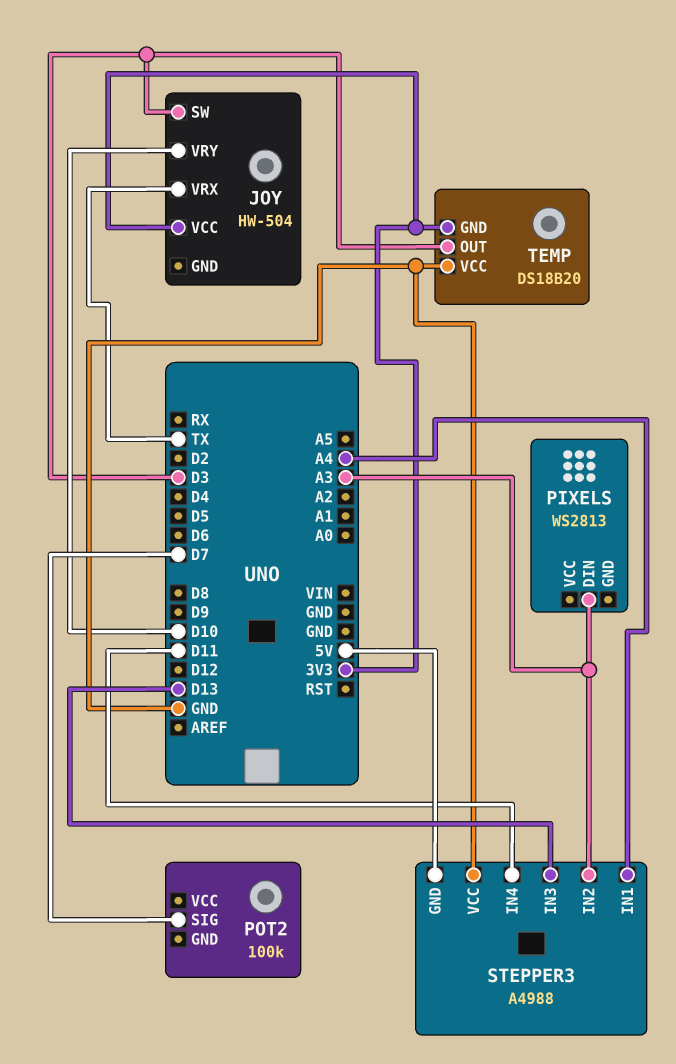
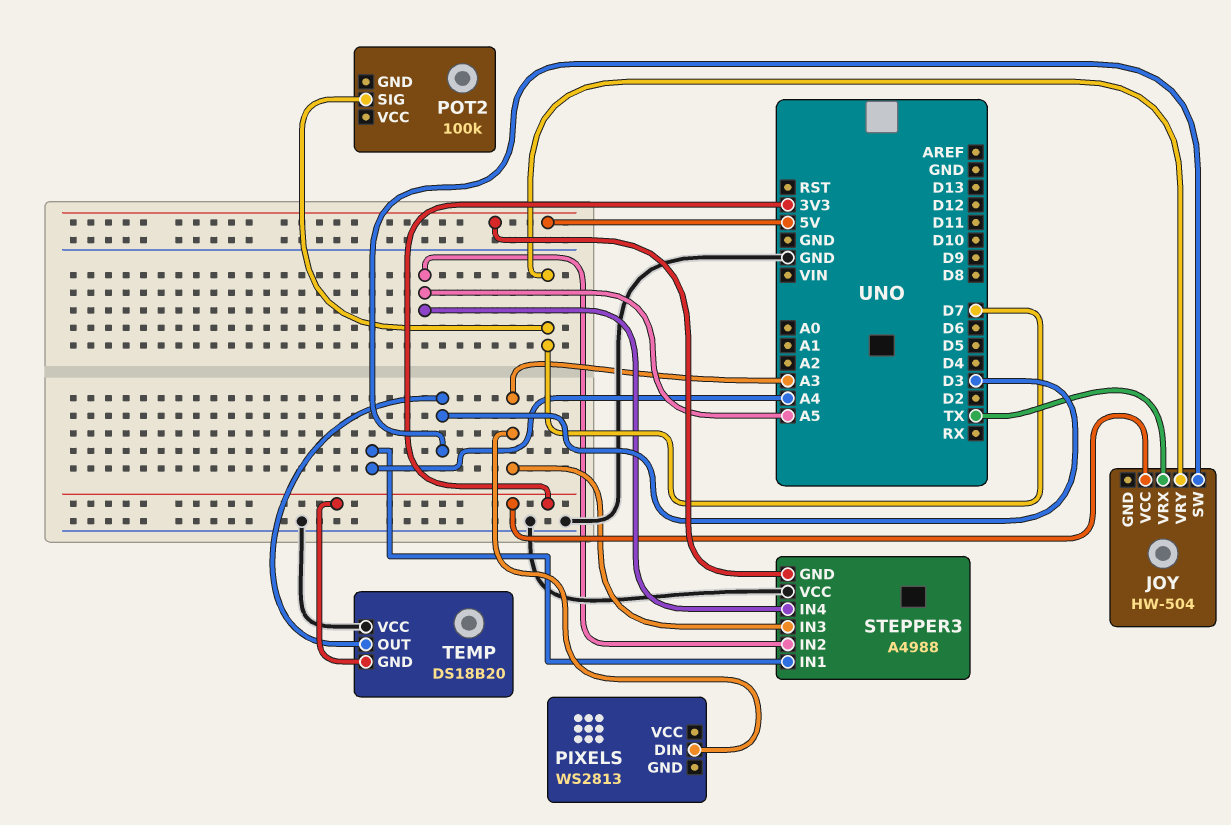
JOY pin VRY: D10 -> D7
STEPPER3 pin IN2: A3 -> A5
STEPPER3 pin IN3: D13 -> A3
STEPPER3 pin IN4: D11 -> A5

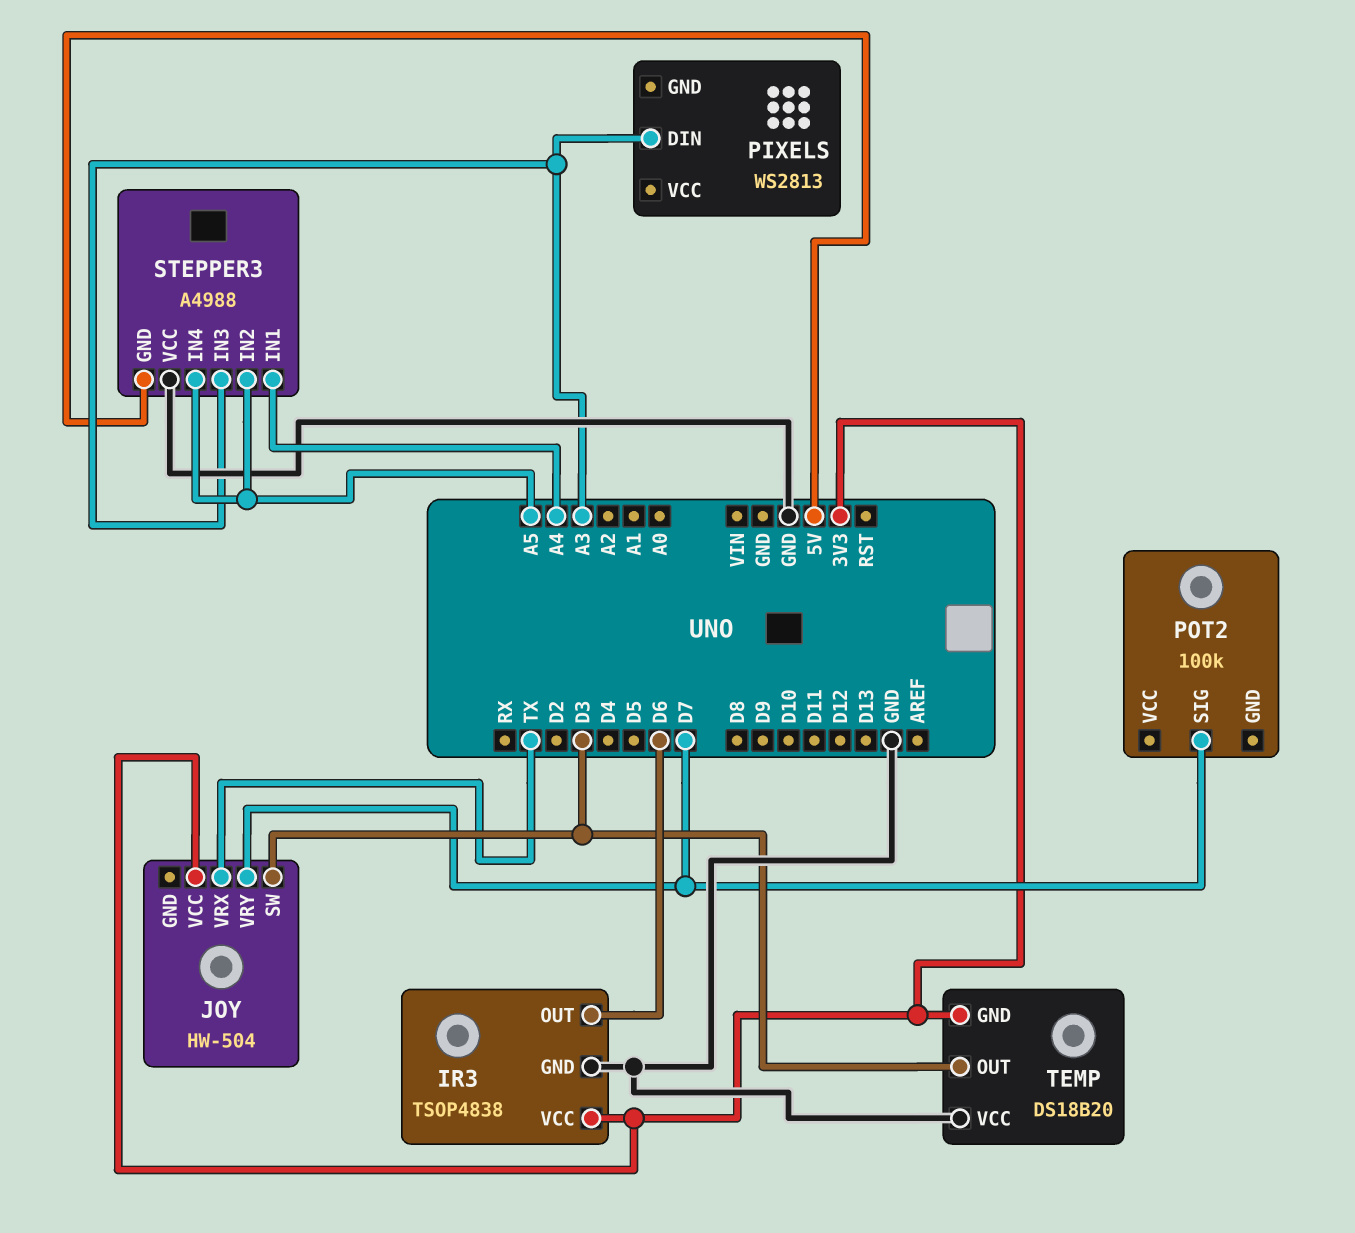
IR3: none -> TSOP4838
IR3 pin GND: none -> GND
IR3 pin OUT: none -> D6
IR3 pin VCC: none -> 3V3

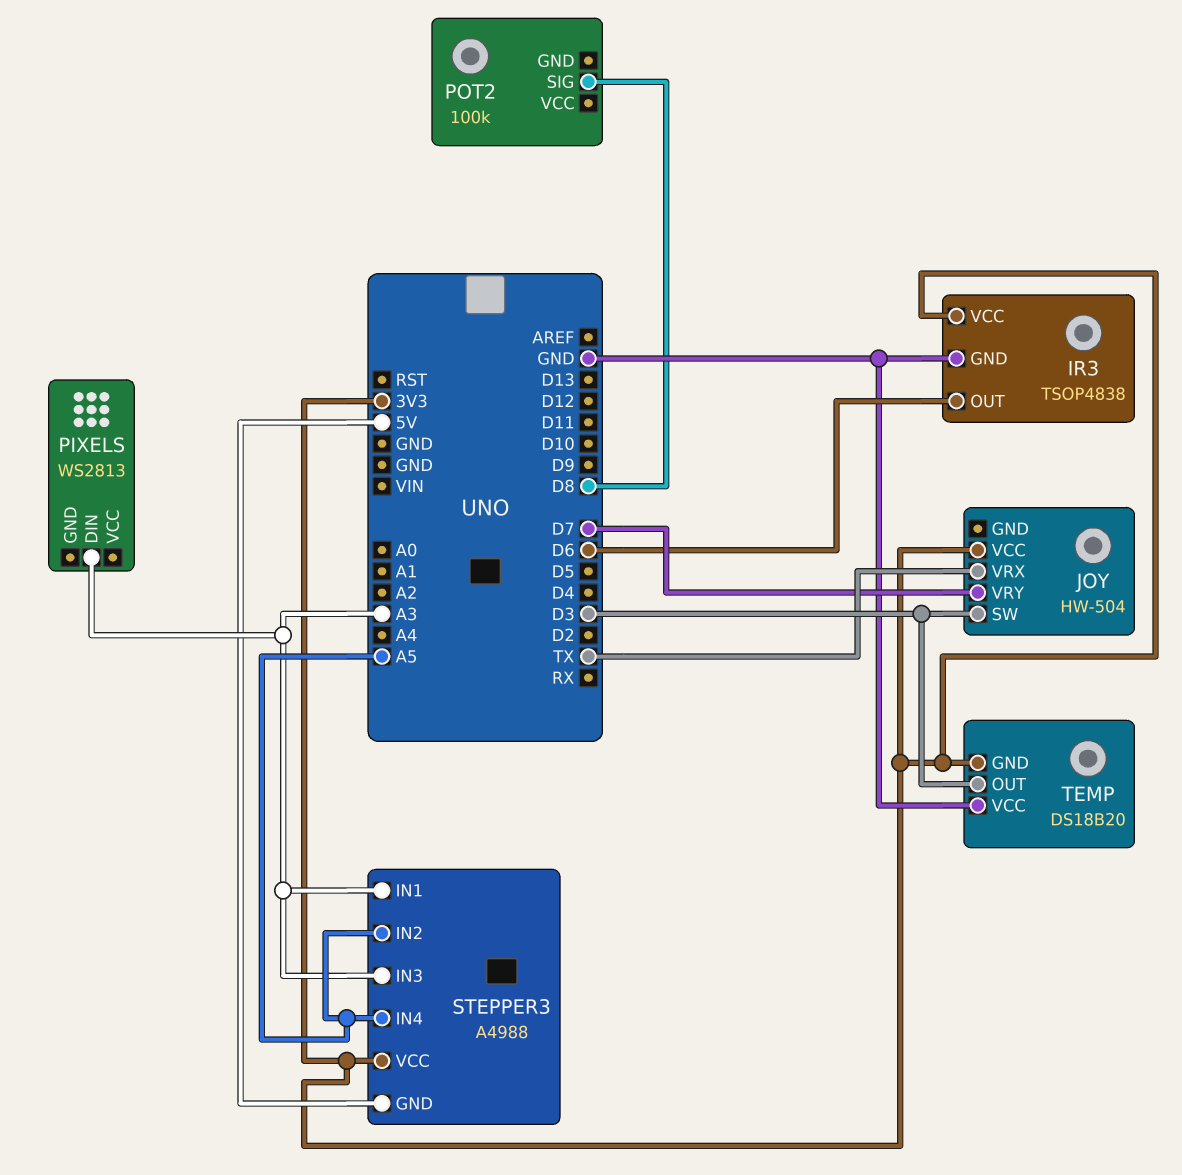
POT2 pin SIG: D7 -> D8
STEPPER3 pin IN1: A4 -> A3
STEPPER3 pin VCC: GND -> 3V3

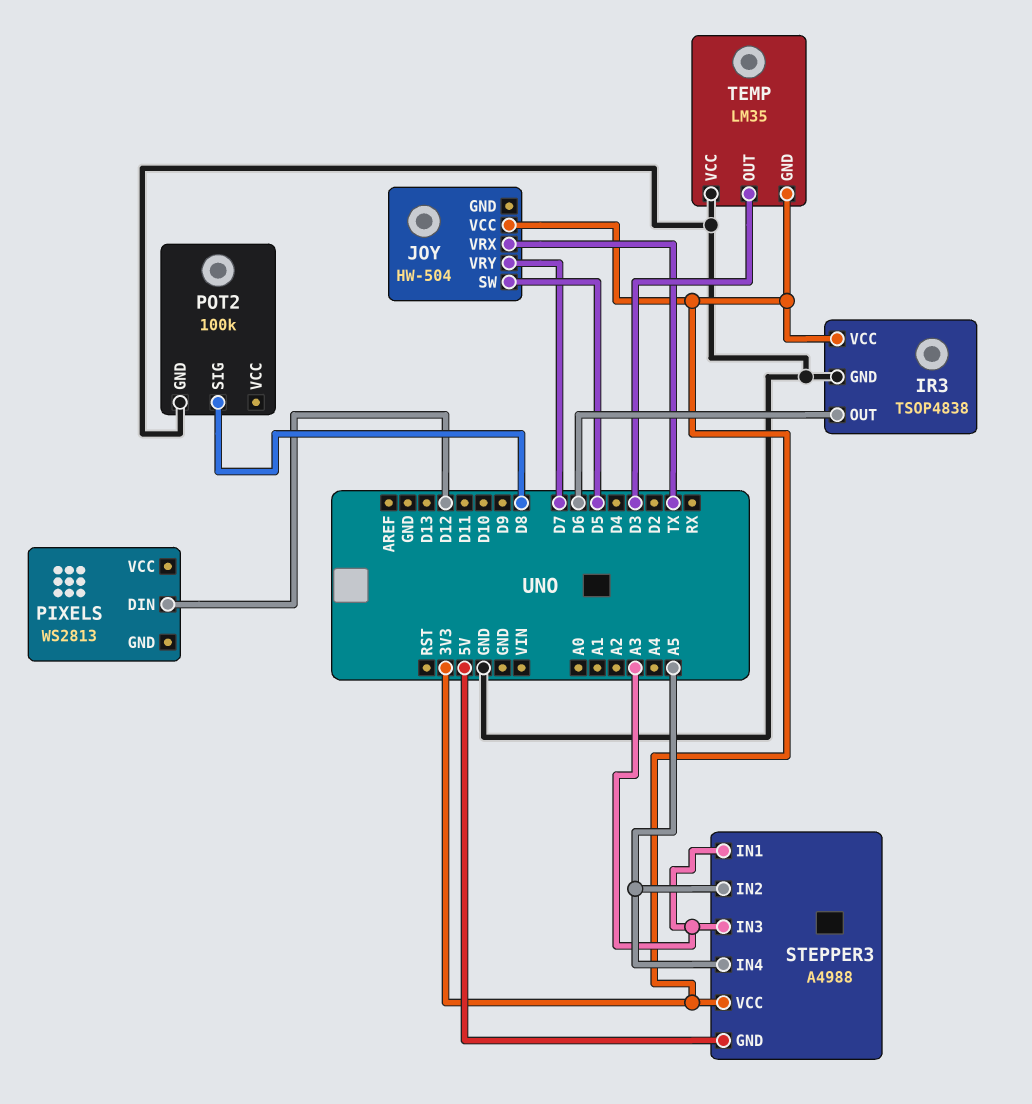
JOY pin SW: D3 -> D5
PIXELS pin DIN: A3 -> D12
POT2 pin GND: none -> GND
TEMP: DS18B20 -> LM35

